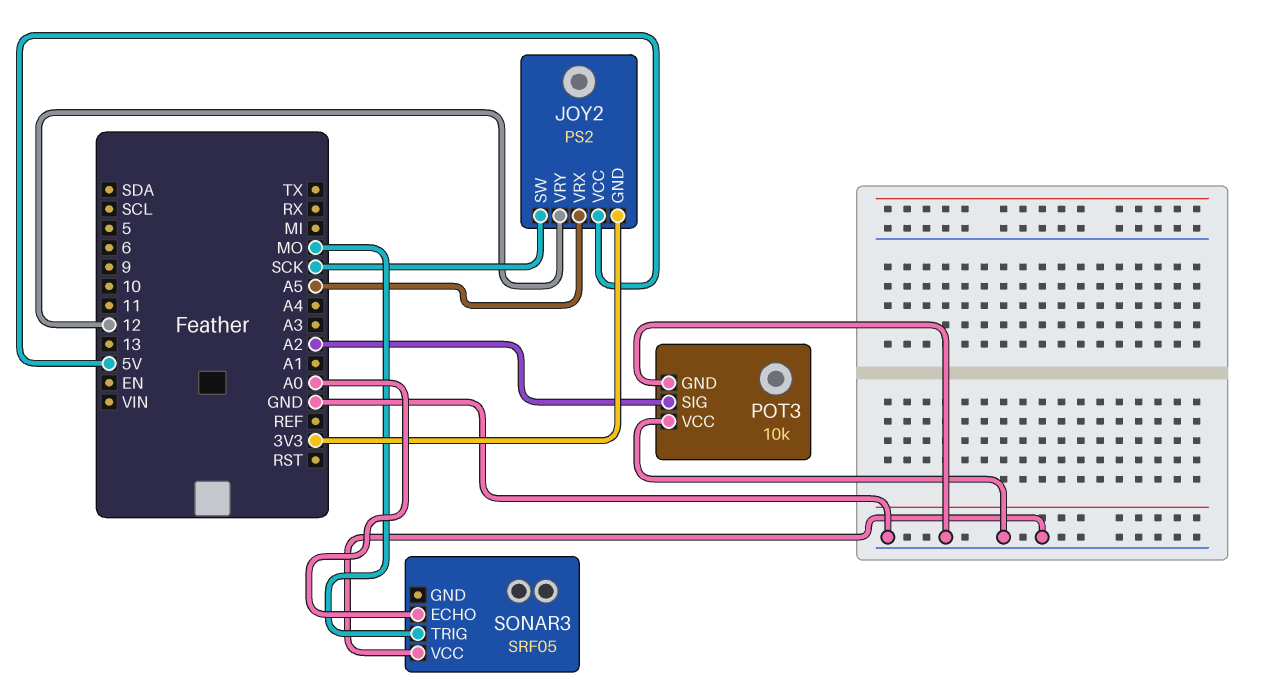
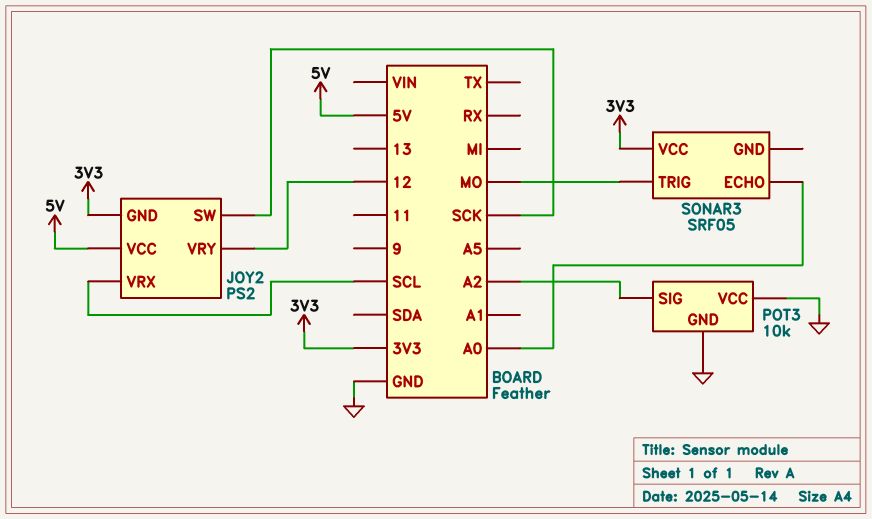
JOY2 pin VRX: A5 -> SCL
SONAR3 pin VCC: GND -> 3V3

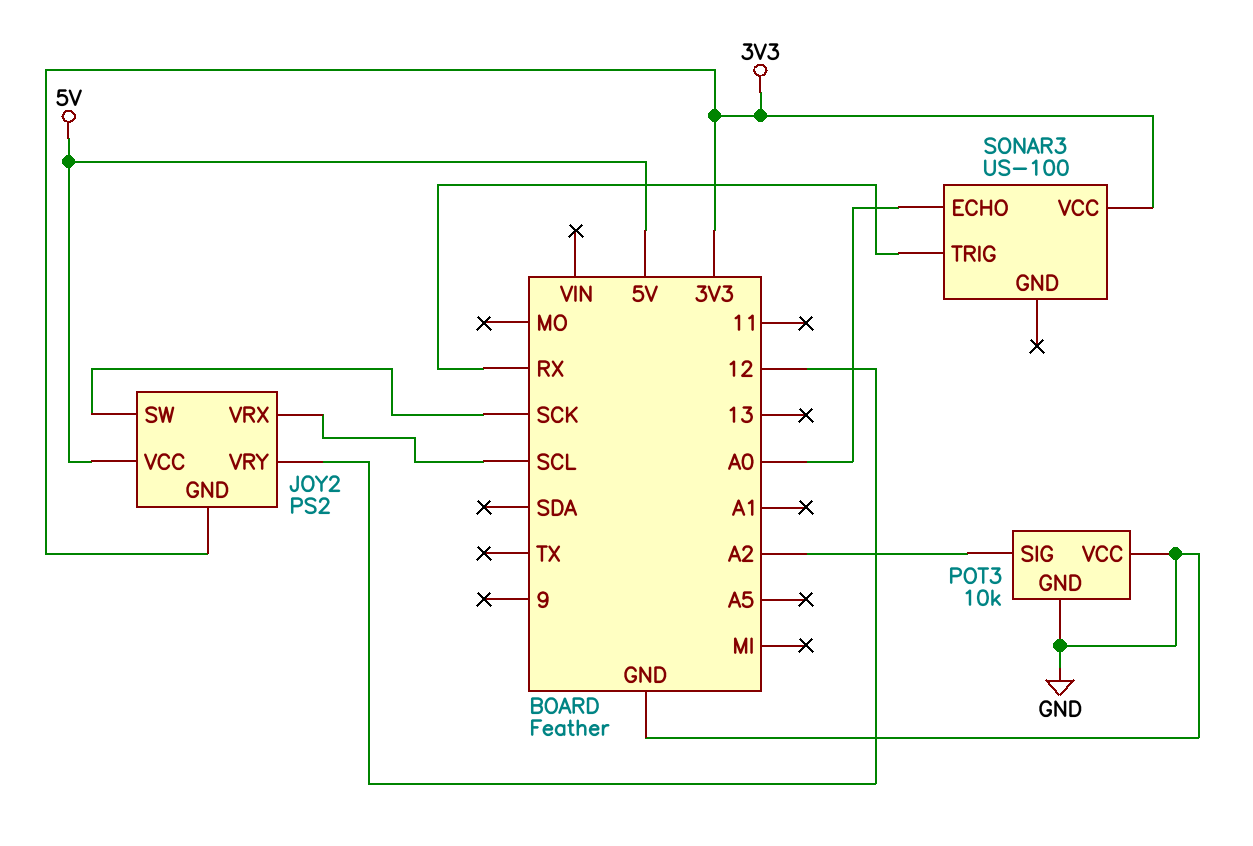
SONAR3: SRF05 -> US-100
SONAR3 pin TRIG: MO -> RX

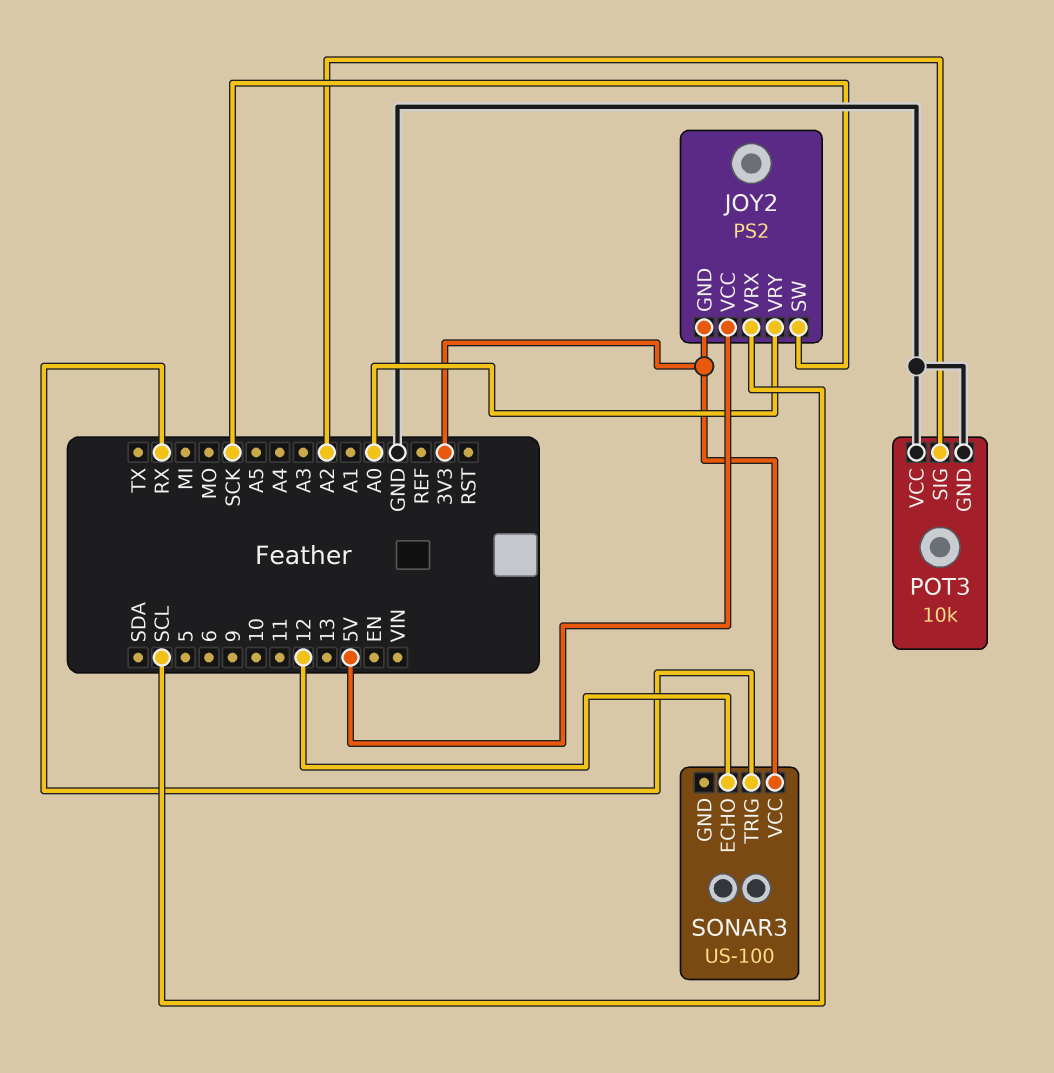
JOY2 pin VRY: 12 -> A0
SONAR3 pin ECHO: A0 -> 12

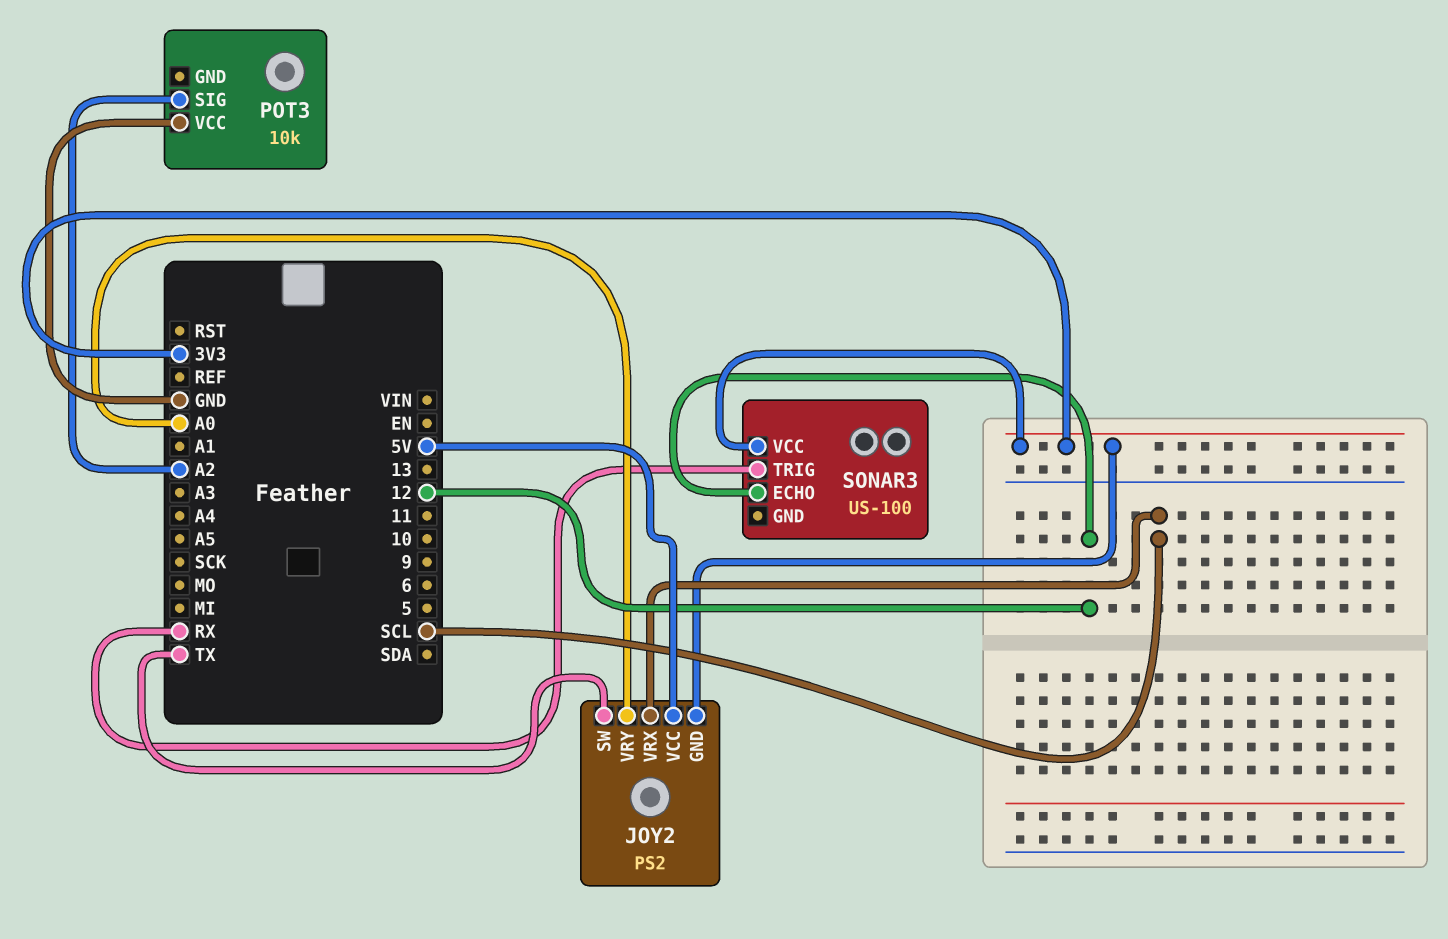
JOY2 pin SW: SCK -> TX
POT3 pin GND: GND -> none

